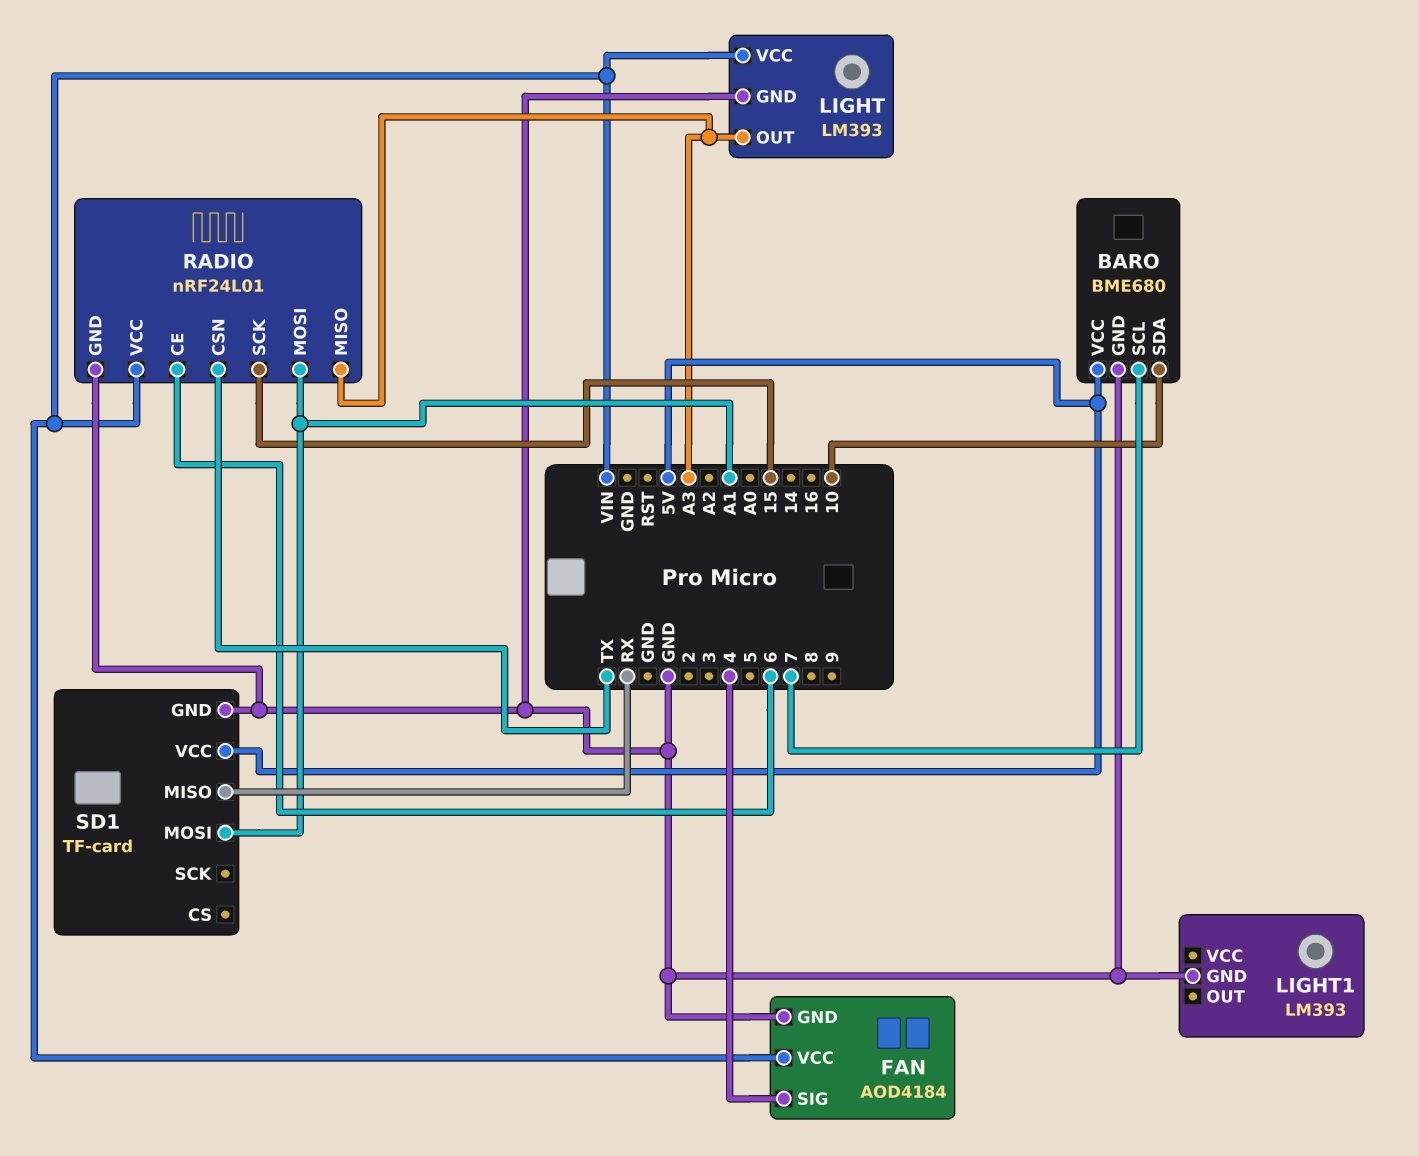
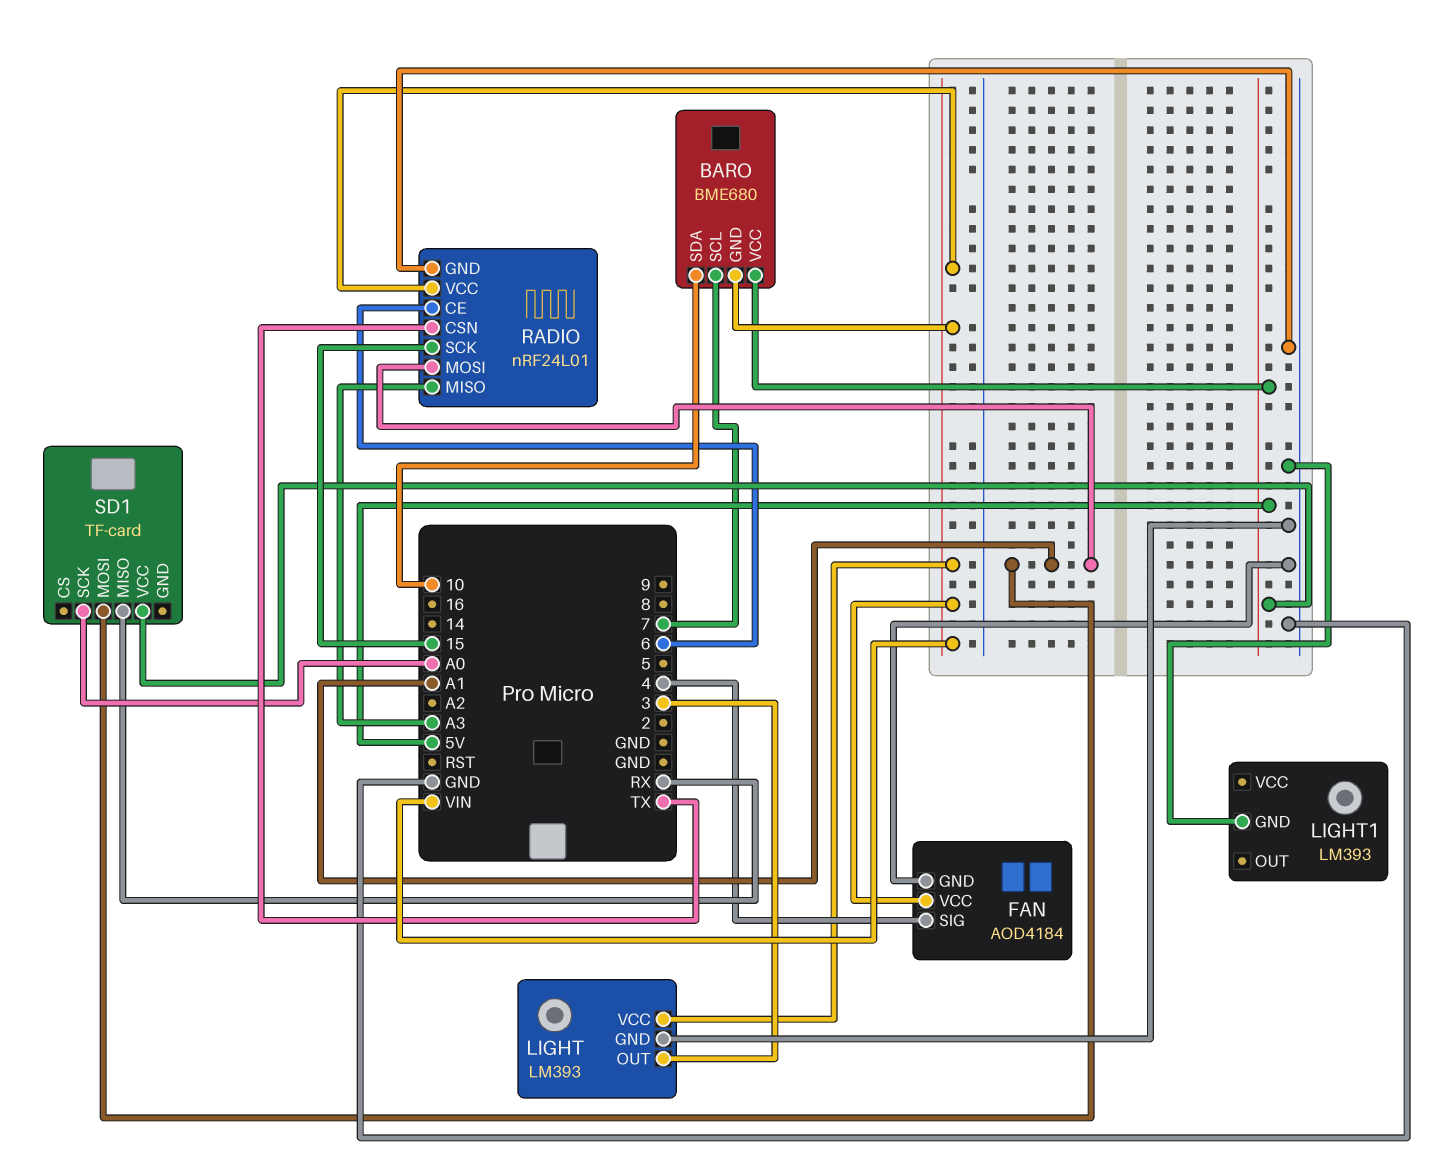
BARO pin GND: GND -> VIN
LIGHT pin OUT: A3 -> 3
SD1 pin GND: GND -> none
SD1 pin SCK: none -> A0

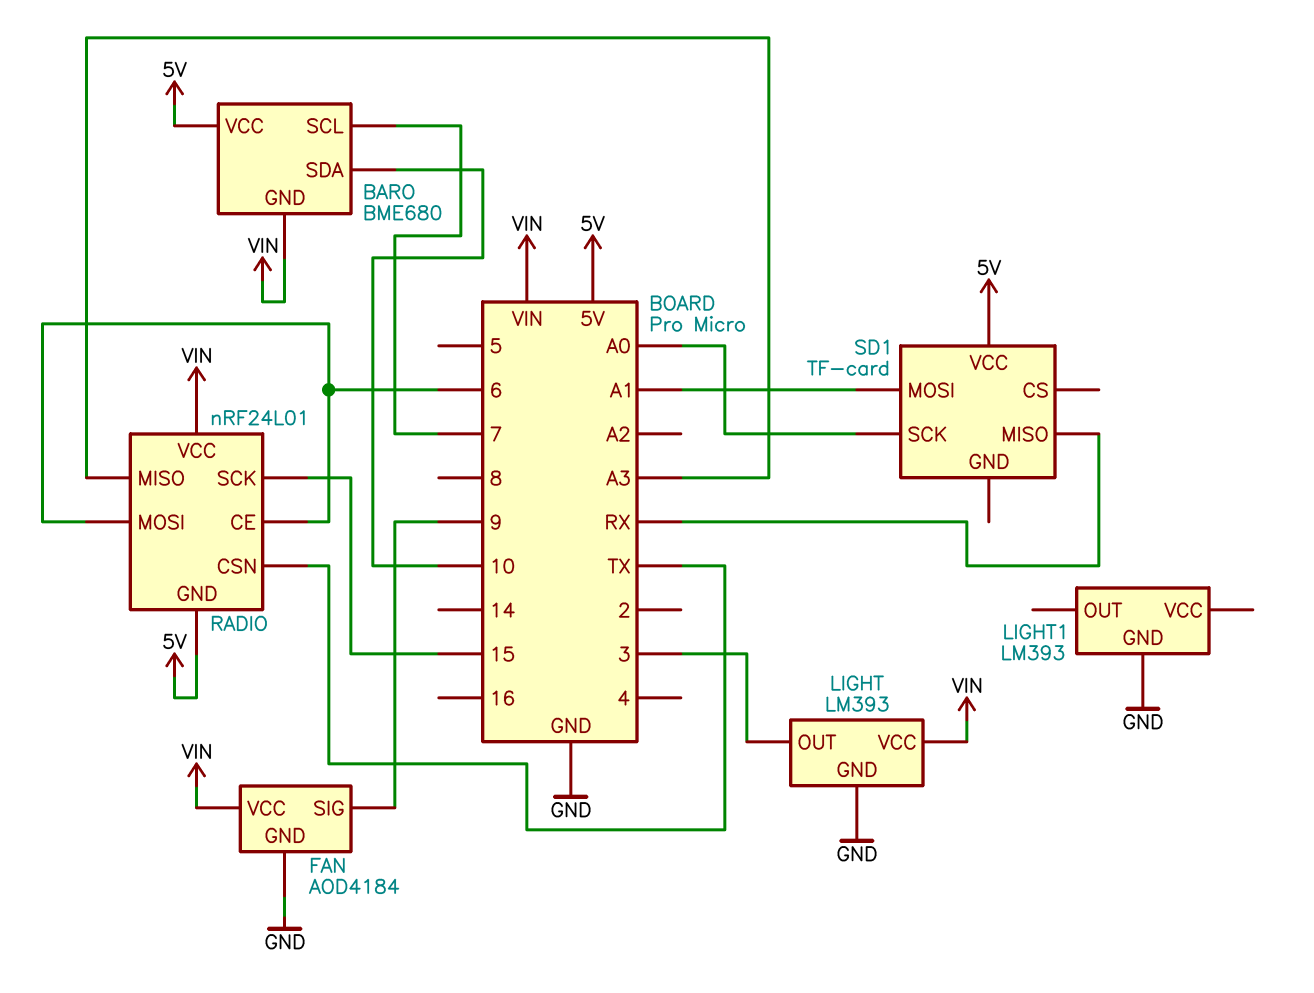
FAN pin SIG: 4 -> 9
RADIO pin GND: GND -> 5V
RADIO pin MOSI: A1 -> 6

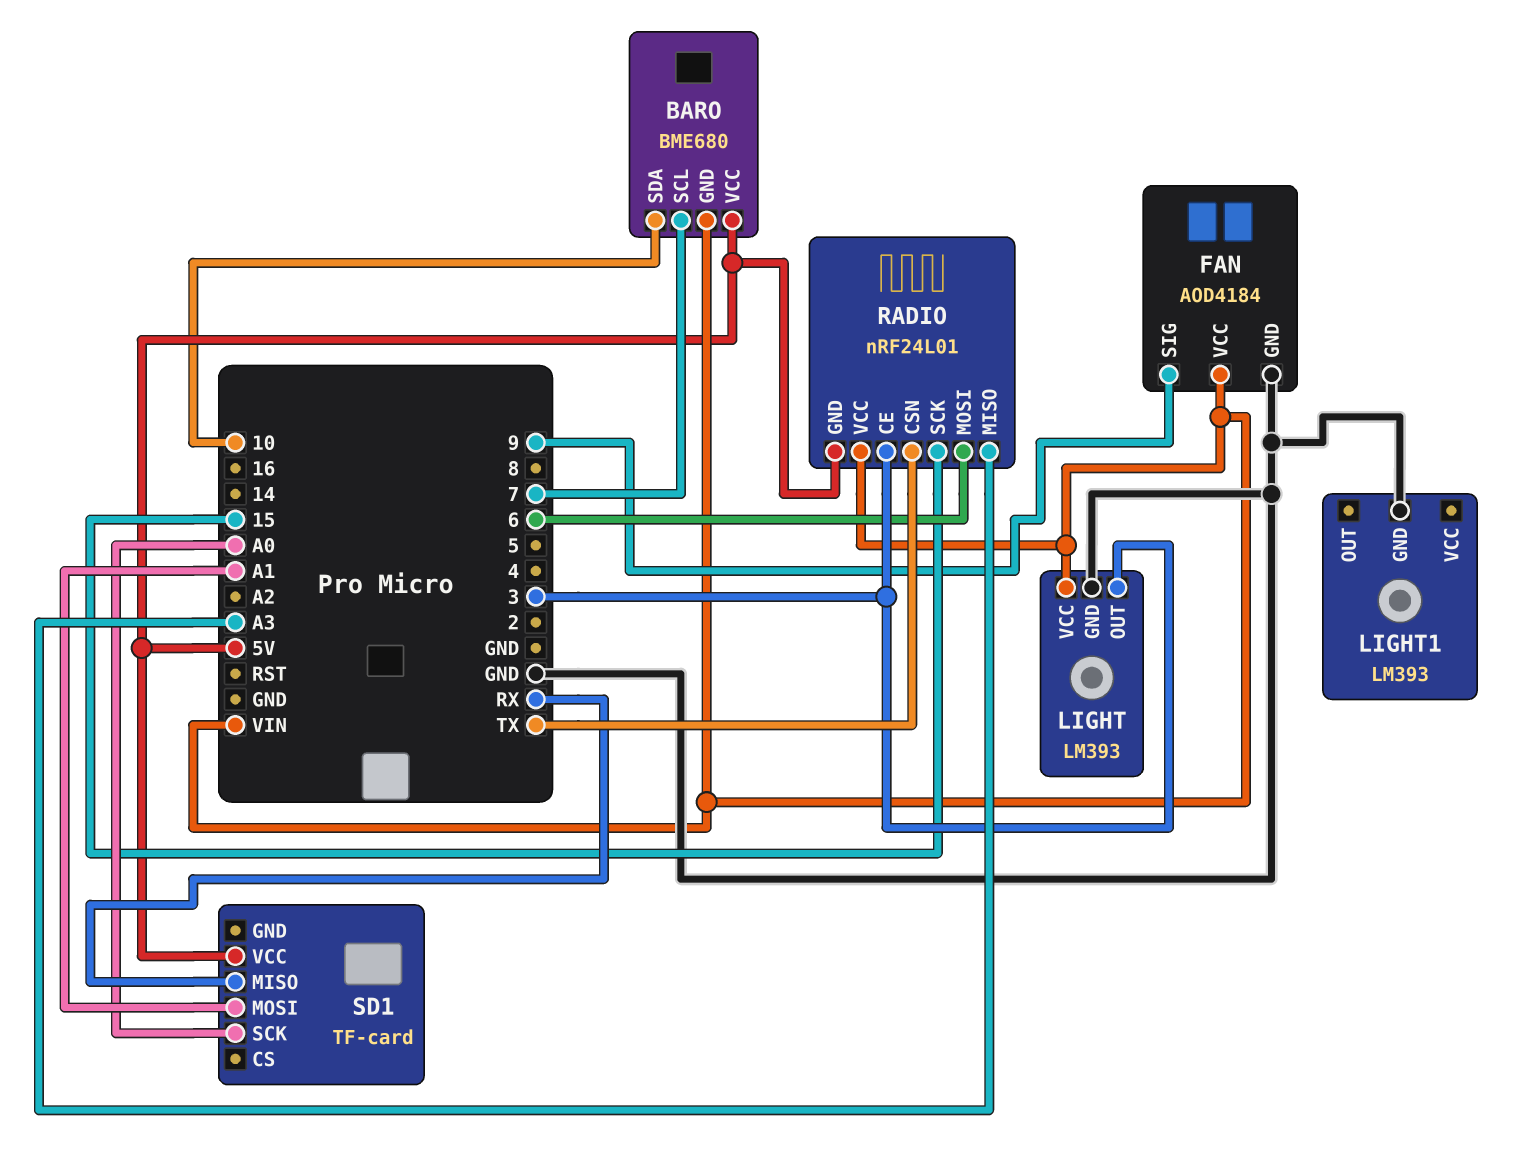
RADIO pin CE: 6 -> 3

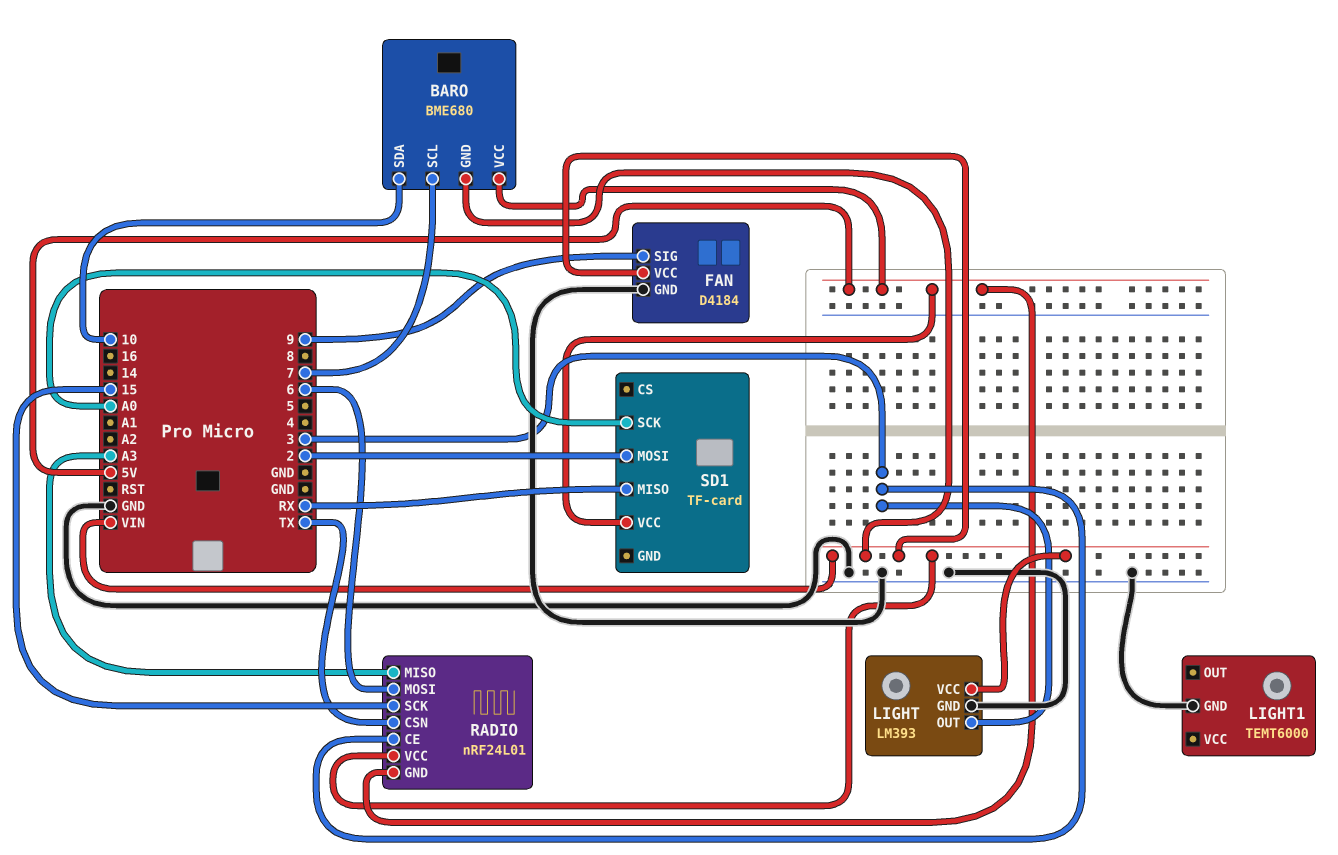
FAN: AOD4184 -> D4184
LIGHT1: LM393 -> TEMT6000
SD1 pin MOSI: A1 -> 2

